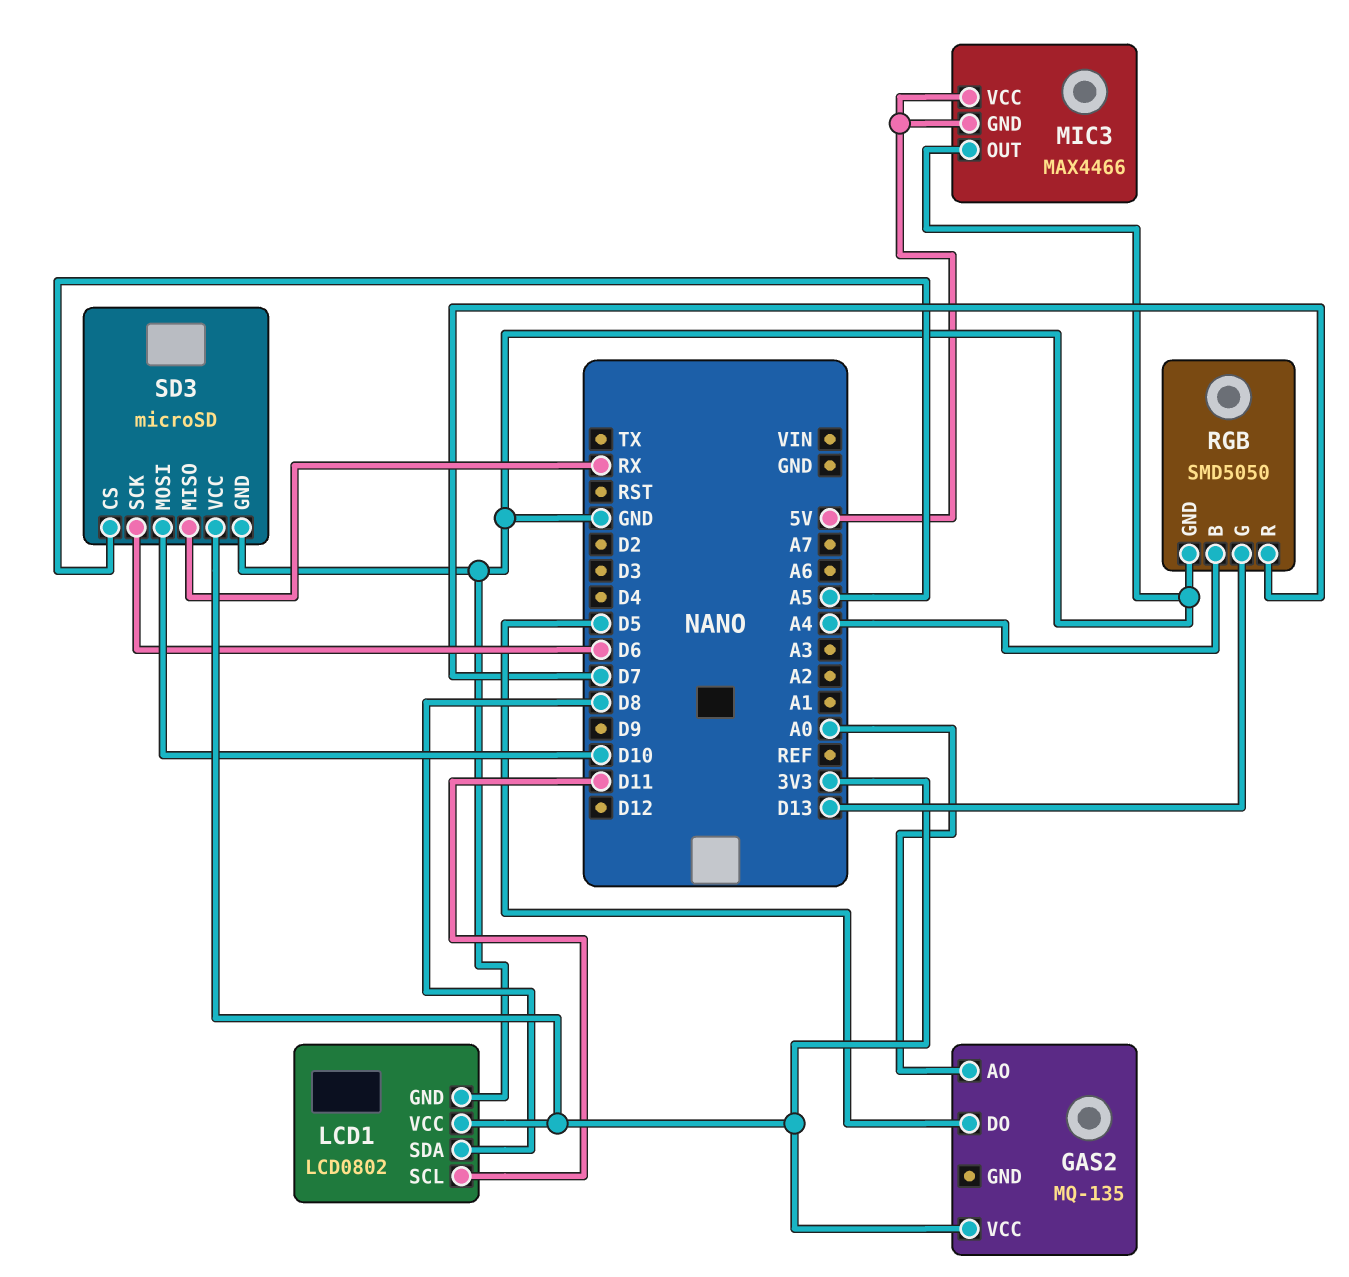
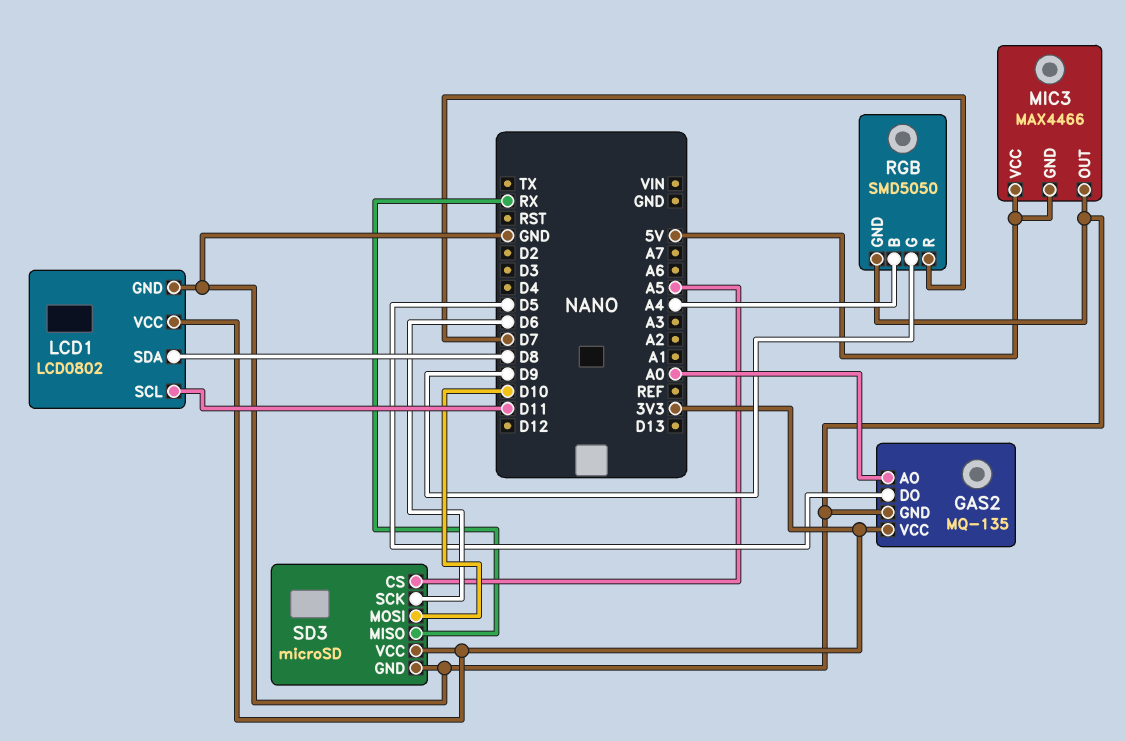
GAS2 pin GND: none -> GND
RGB pin G: D13 -> D9

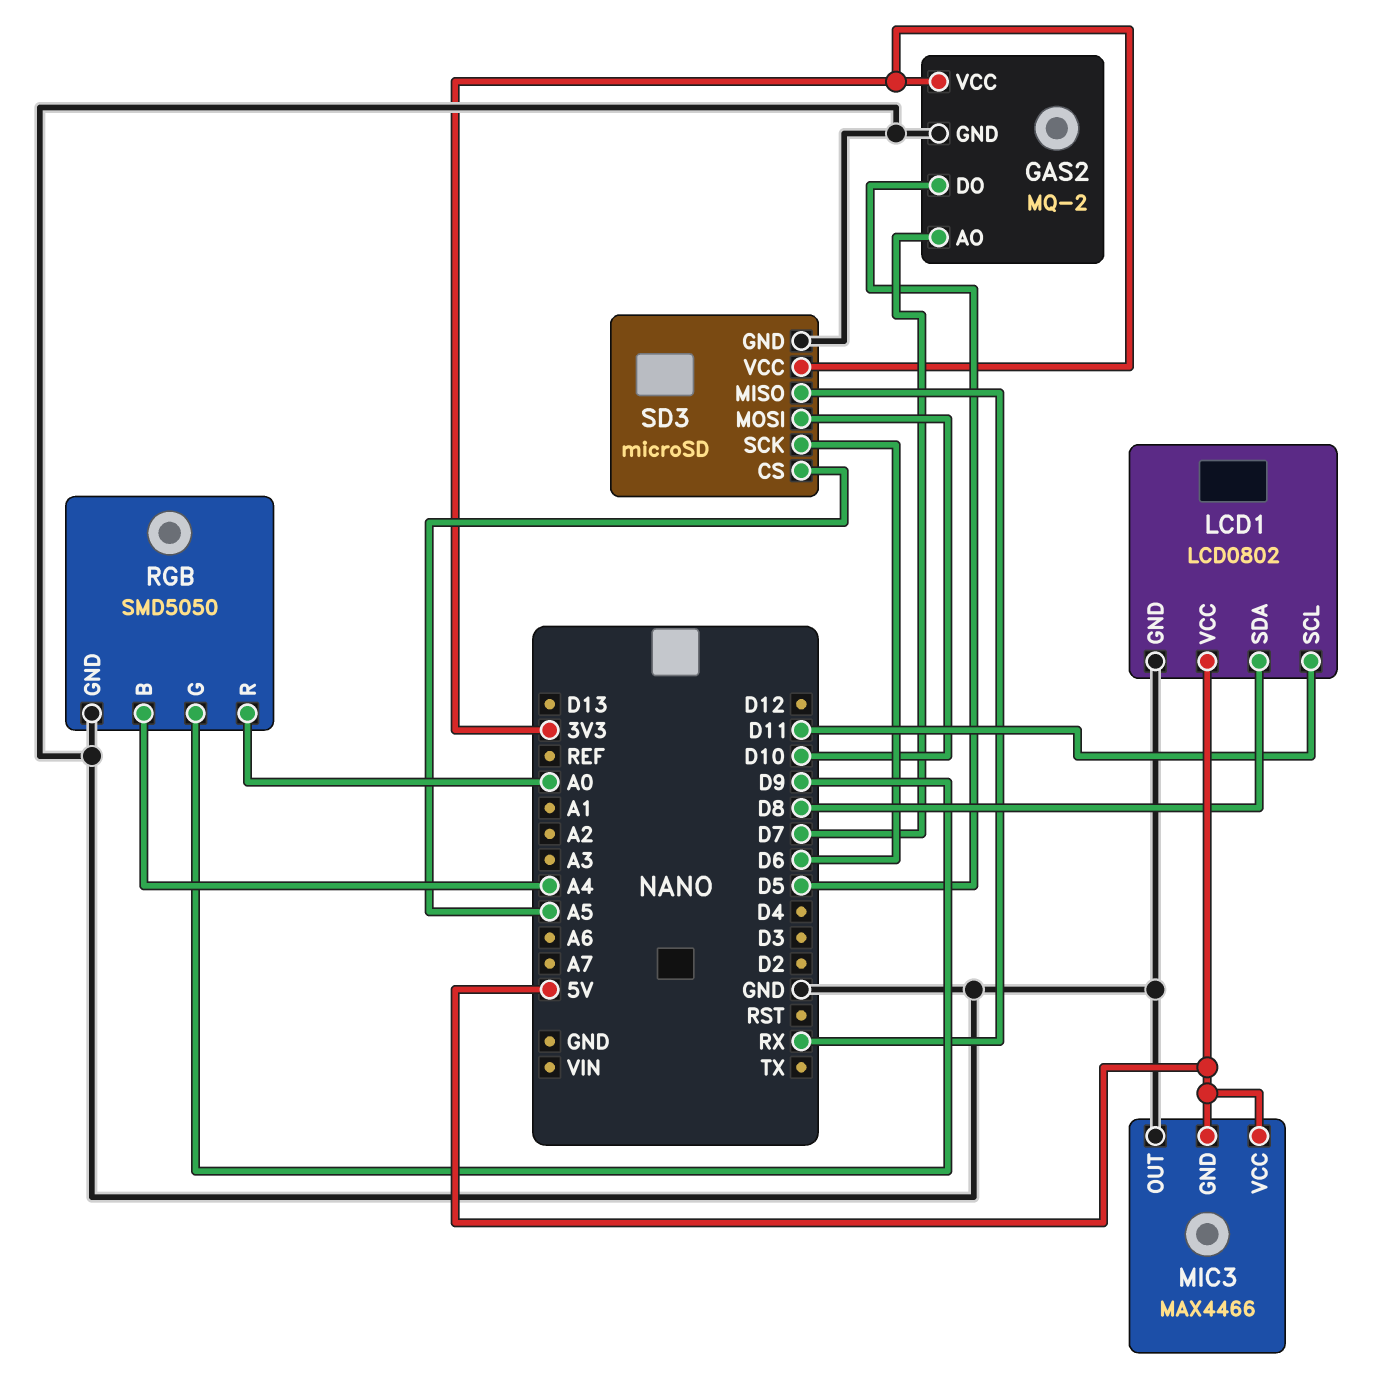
GAS2: MQ-135 -> MQ-2
GAS2 pin AO: A0 -> D7
LCD1 pin VCC: 3V3 -> 5V
RGB pin R: D7 -> A0

